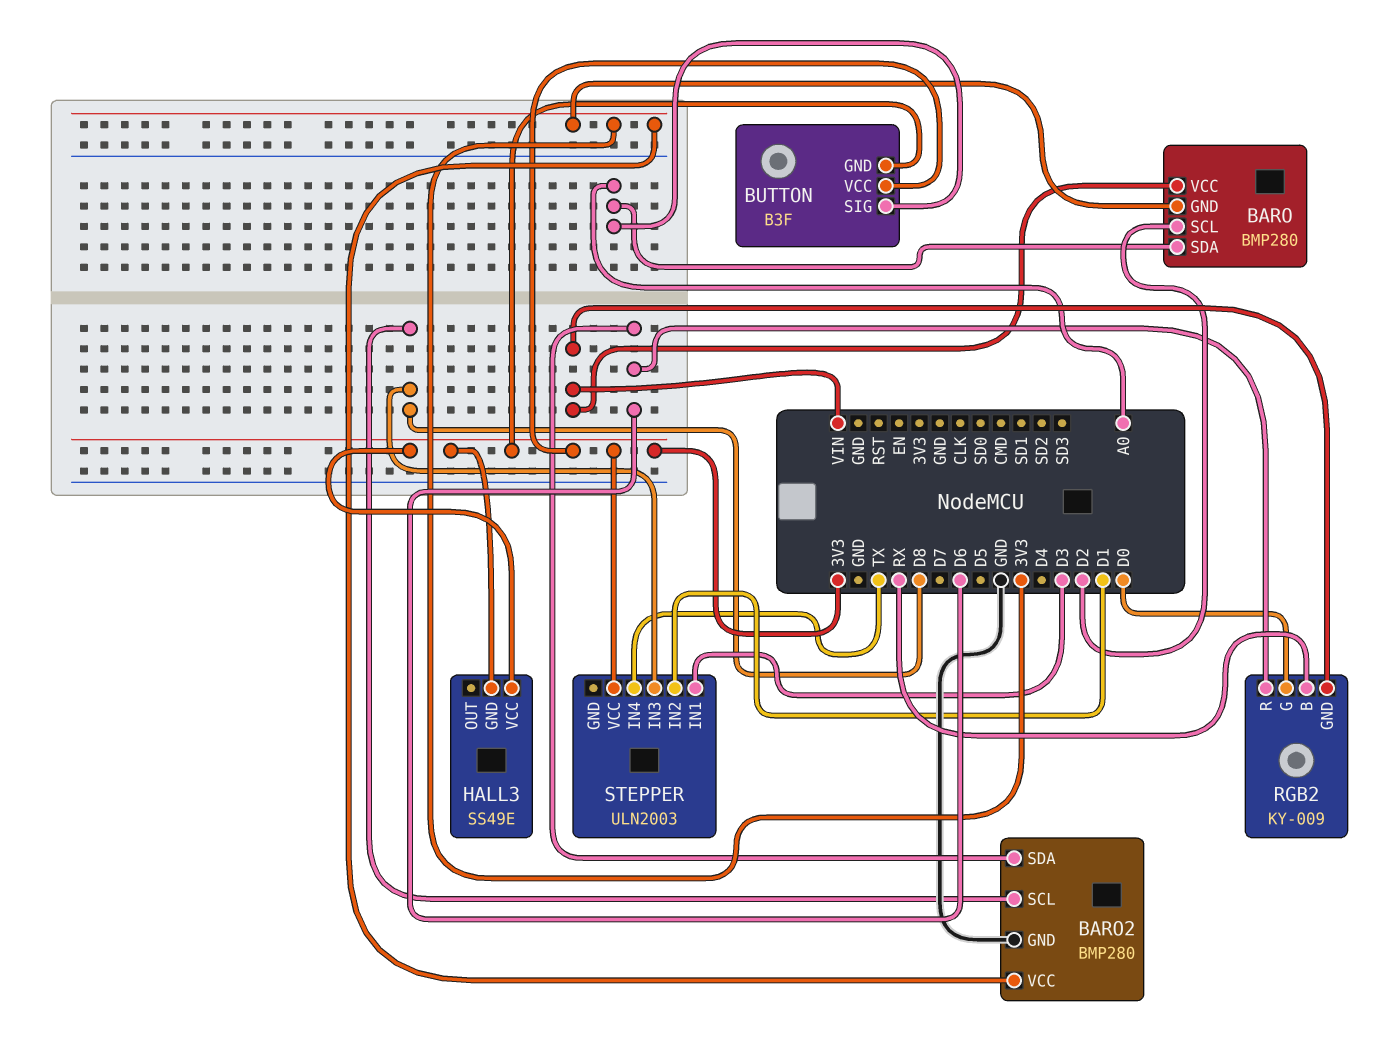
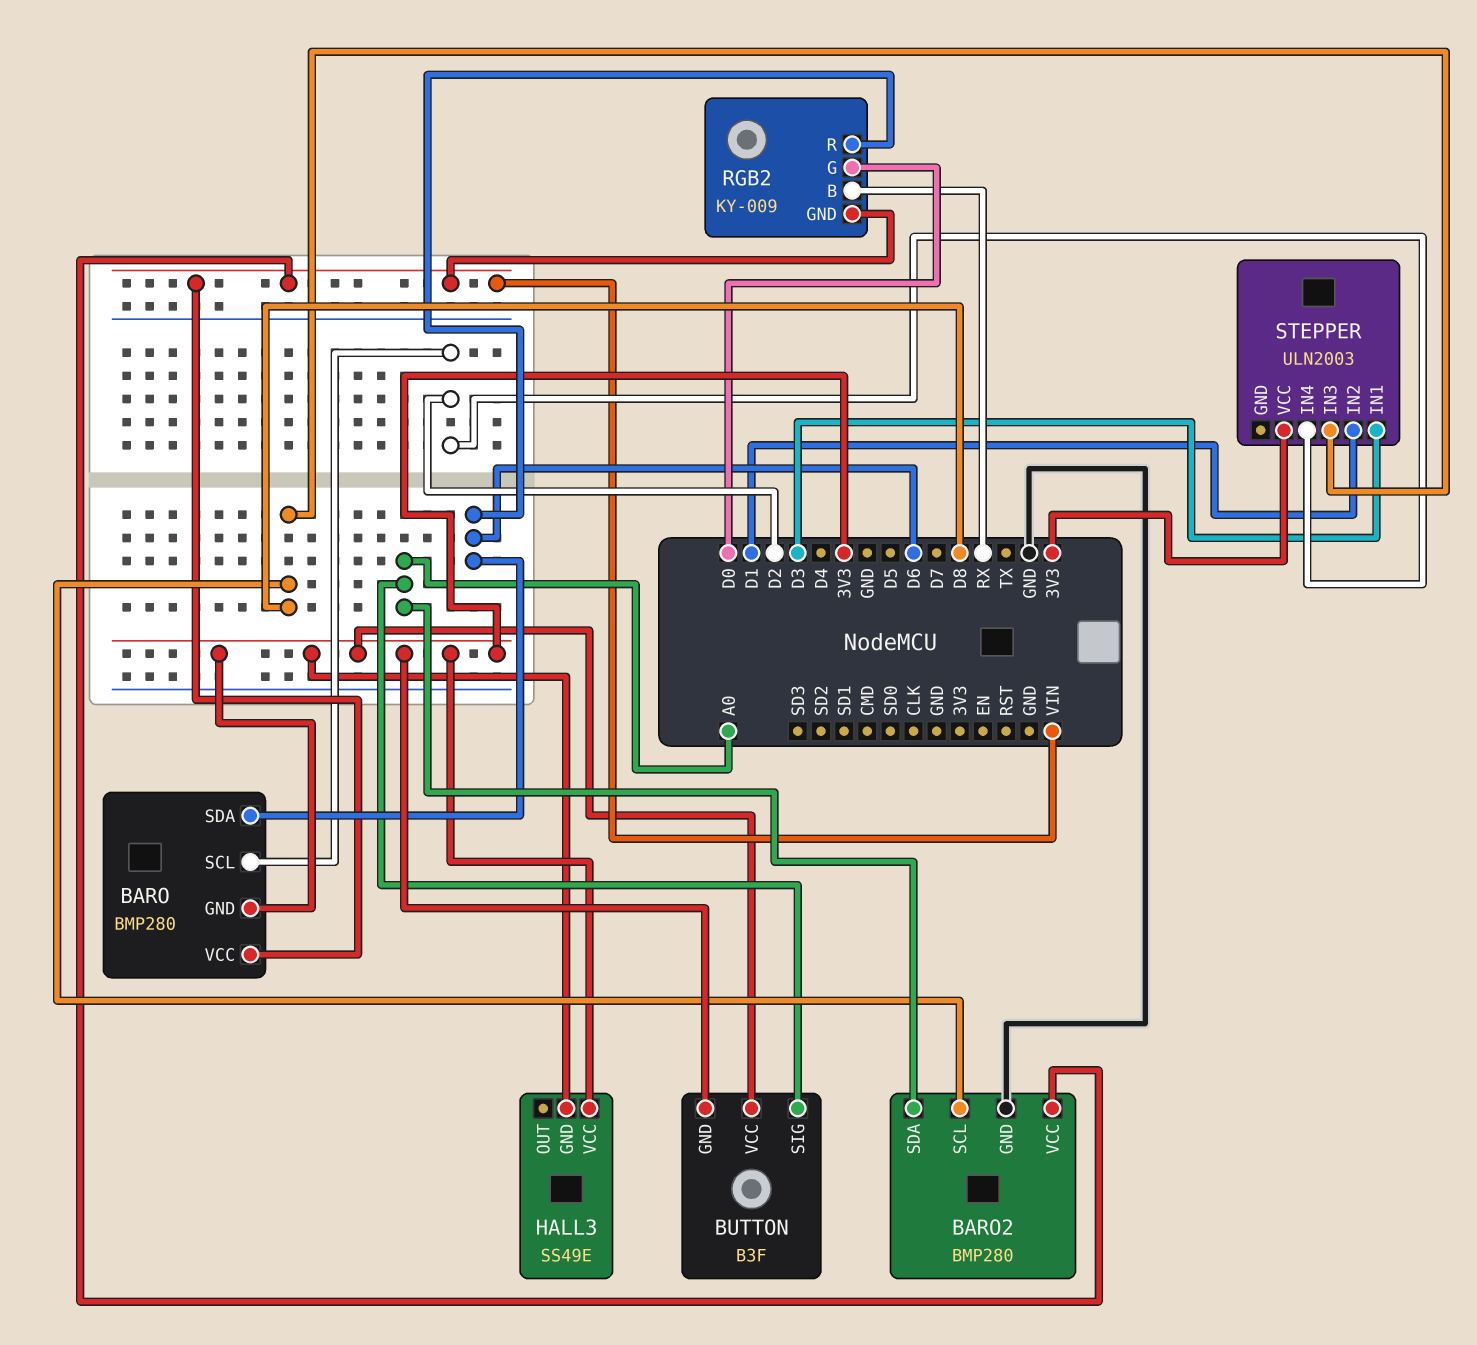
BARO pin SDA: A0 -> D6
BARO2 pin SDA: D6 -> A0
BARO2 pin VCC: 3V3 -> VIN
STEPPER pin IN4: TX -> D2

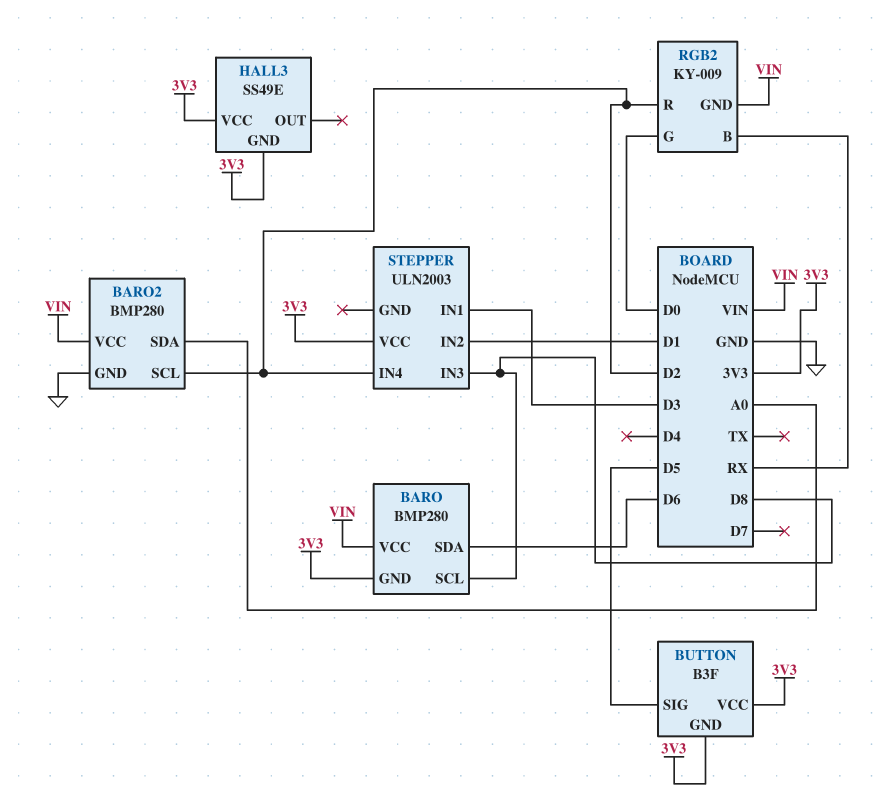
BARO pin SCL: D2 -> D8
BARO2 pin SCL: D8 -> D2
BUTTON pin SIG: A0 -> D5
RGB2 pin R: D6 -> D2

